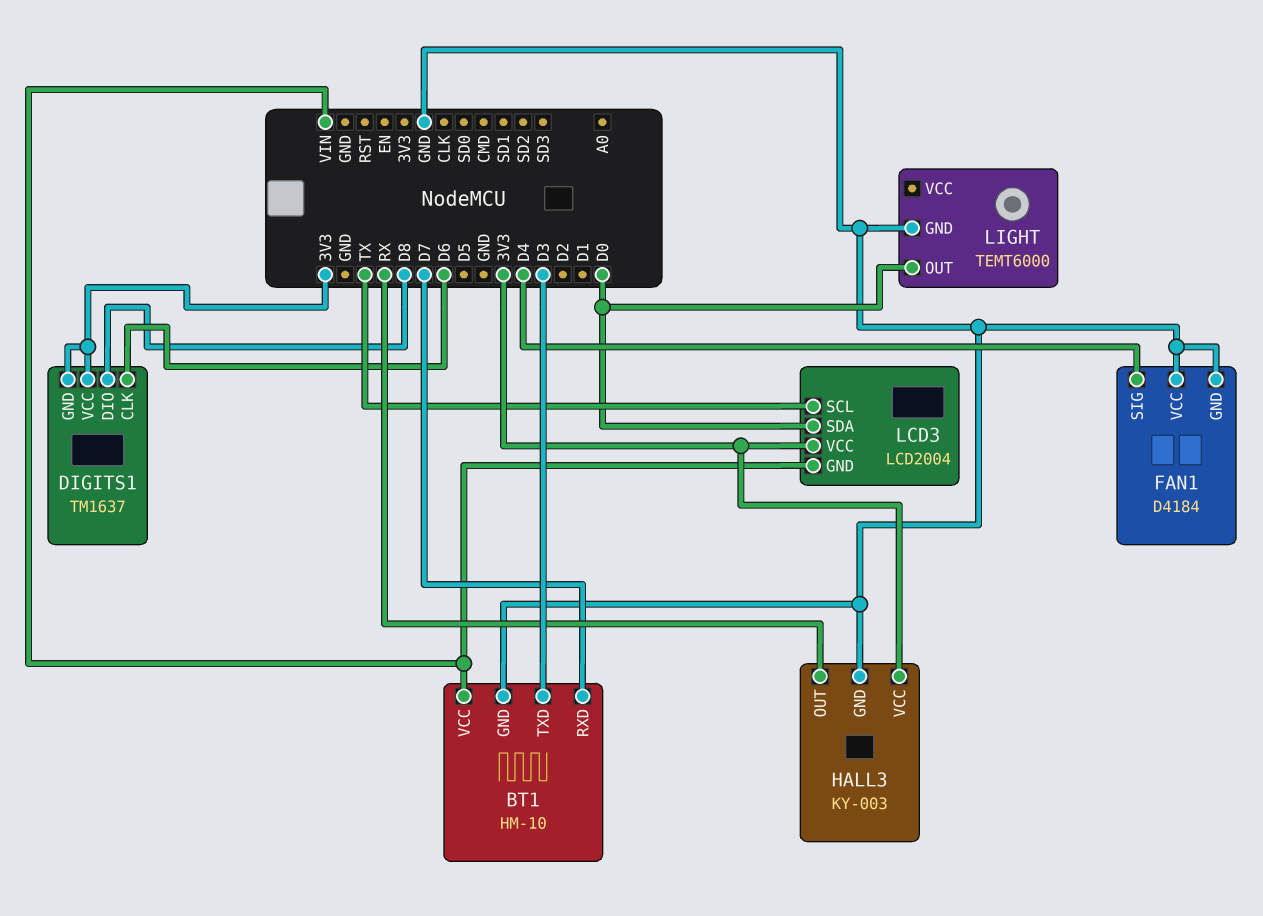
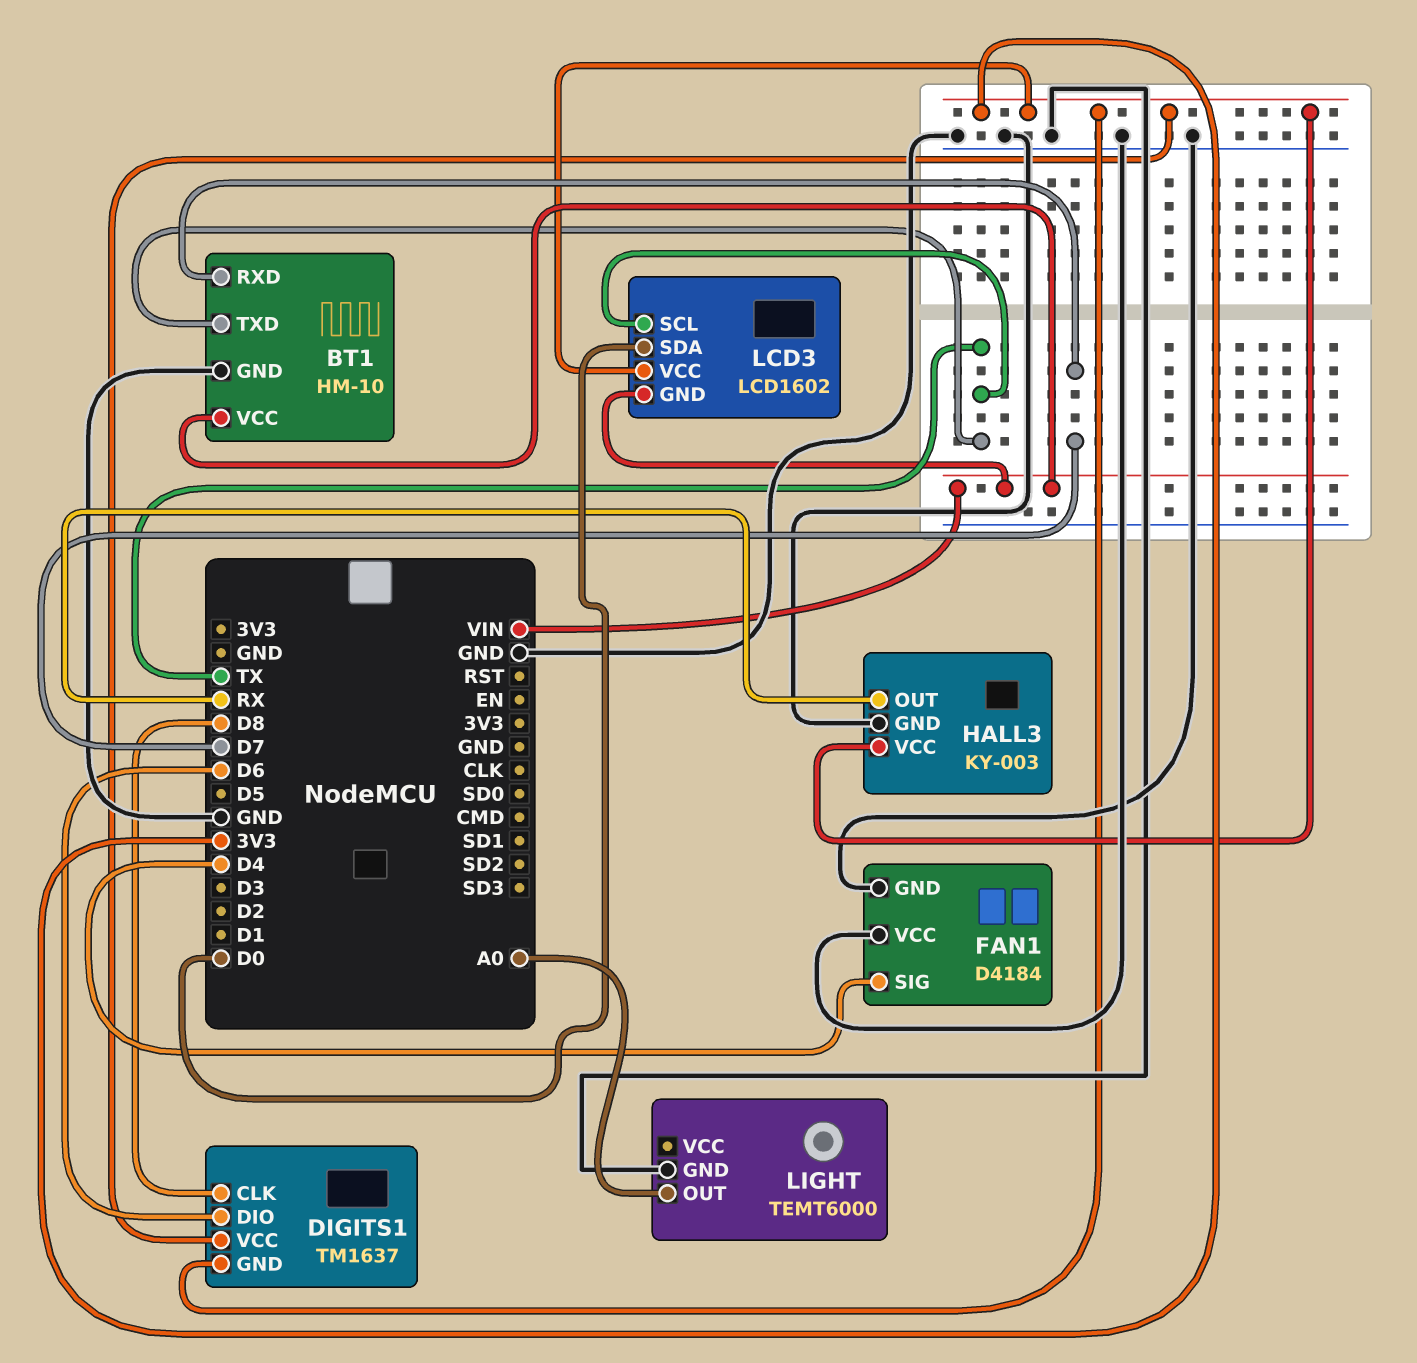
BT1 pin TXD: D3 -> TX
DIGITS1 pin CLK: D6 -> D8
DIGITS1 pin DIO: D8 -> D6
LCD3: LCD2004 -> LCD1602
LIGHT pin OUT: D0 -> A0

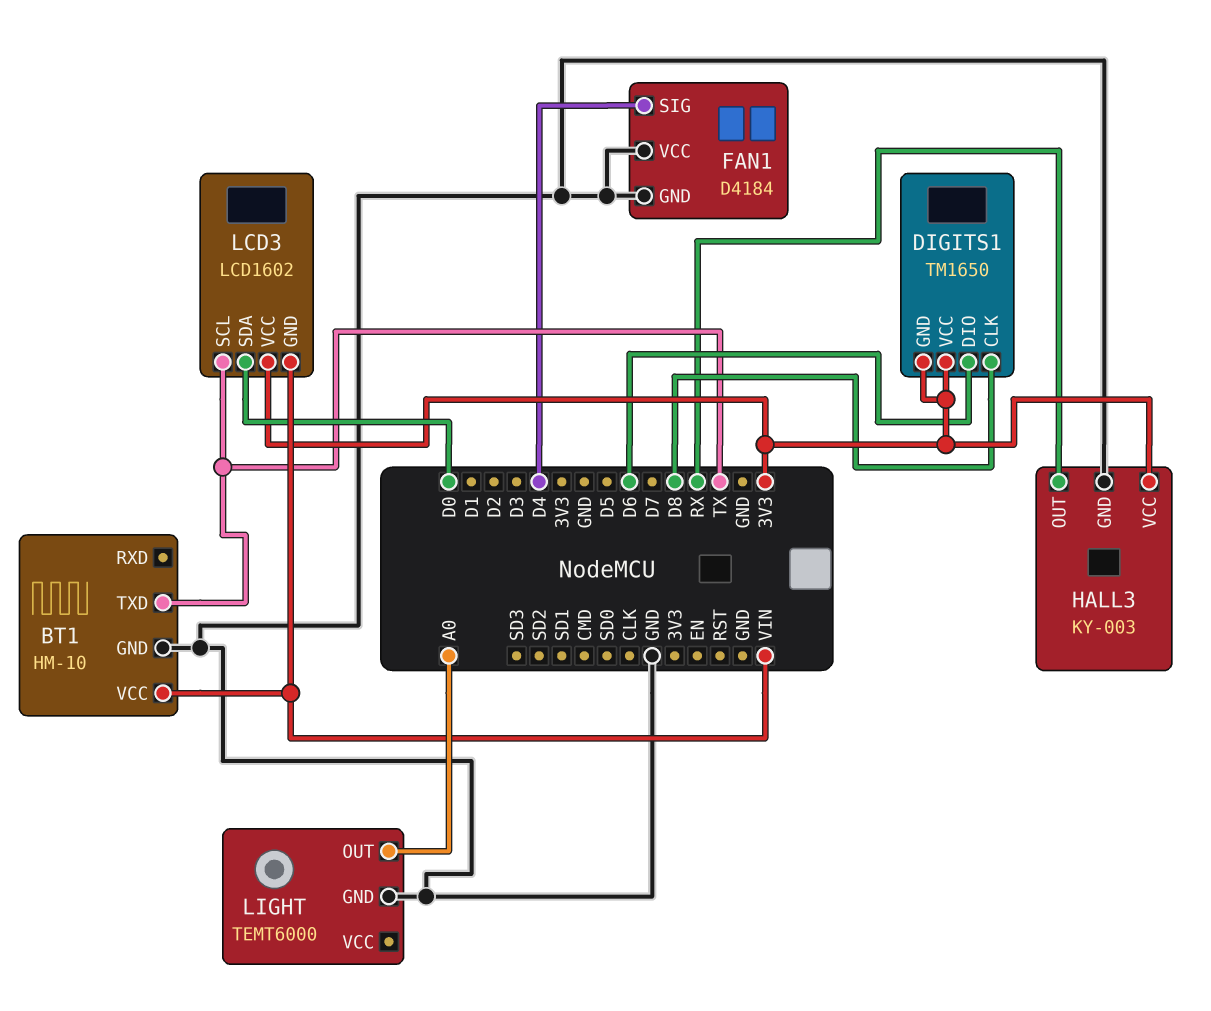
BT1 pin RXD: D7 -> none
DIGITS1: TM1637 -> TM1650

